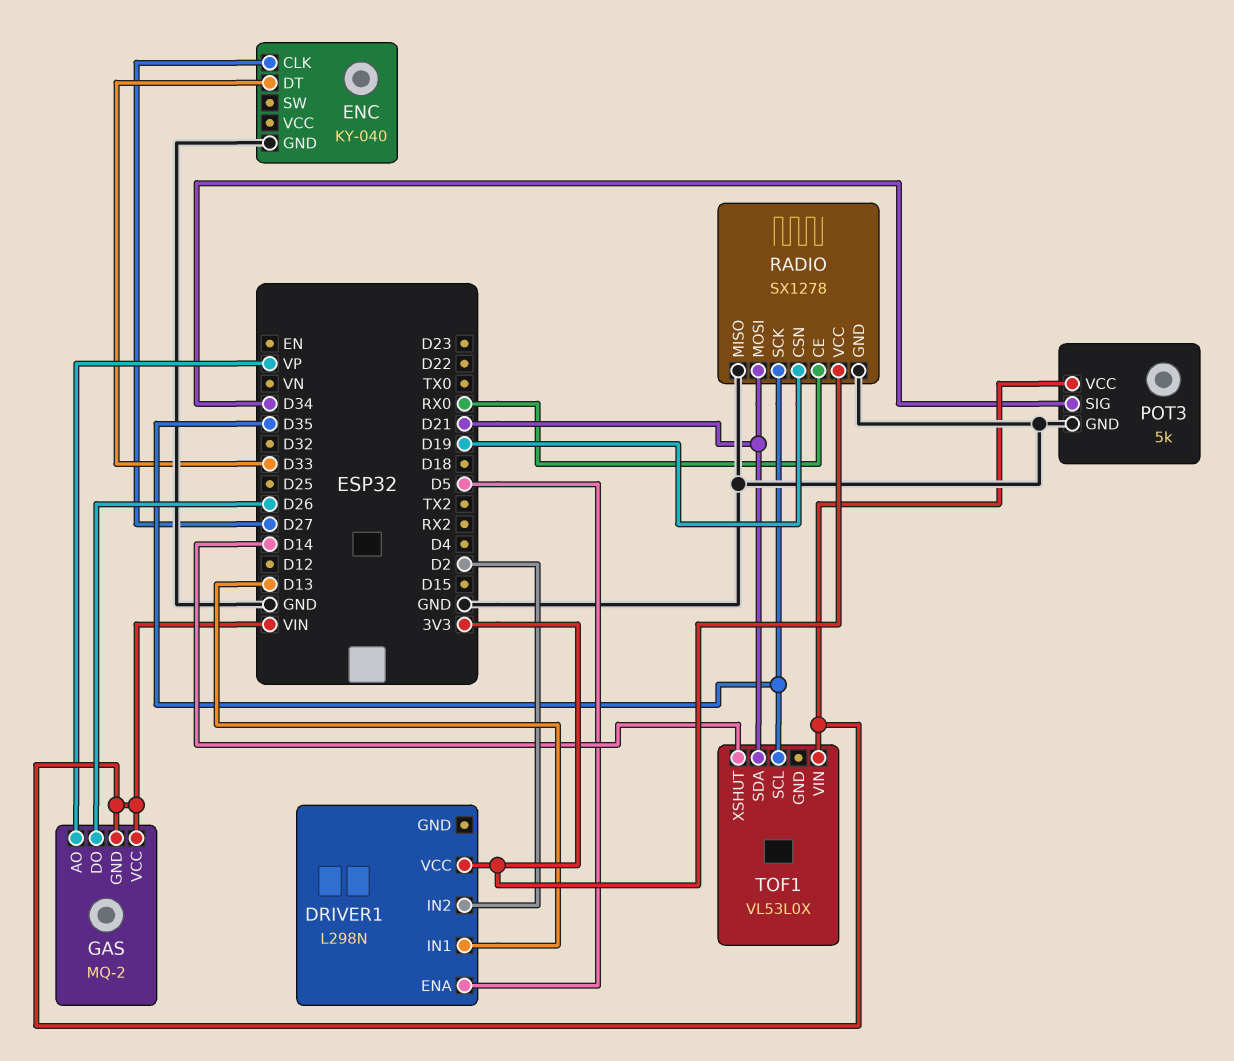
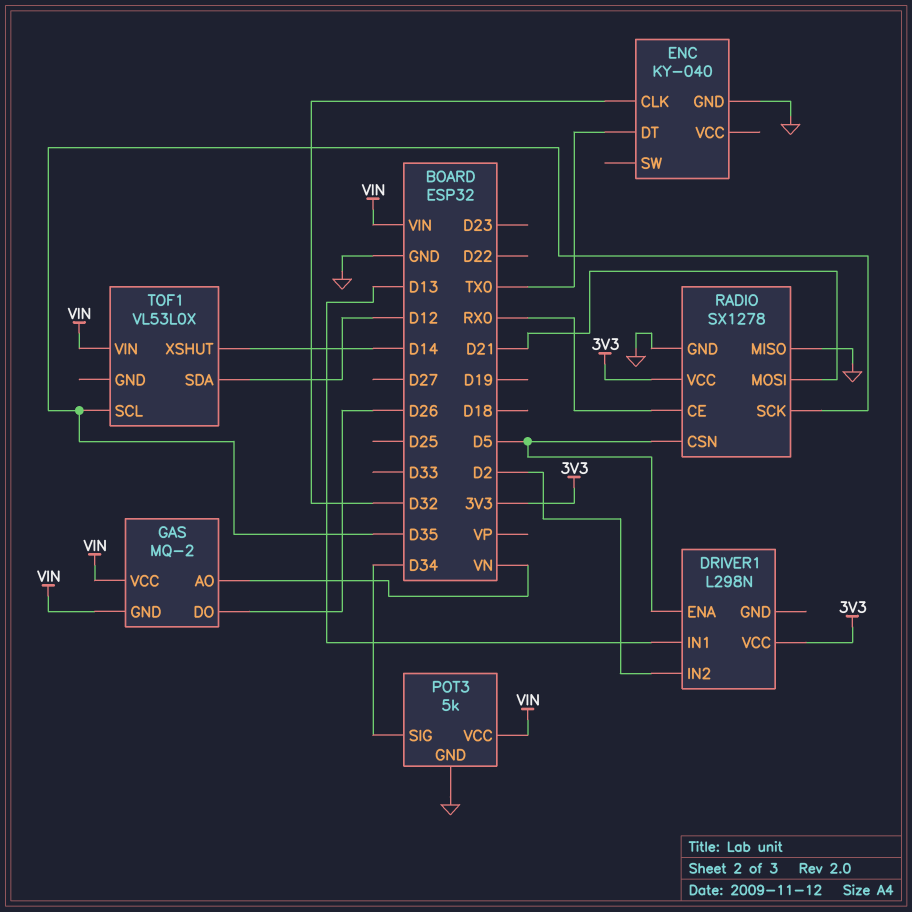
ENC pin CLK: D27 -> D32
ENC pin DT: D33 -> TX0
GAS pin AO: VP -> VN
RADIO pin CSN: D19 -> D5
TOF1 pin SDA: D21 -> D12

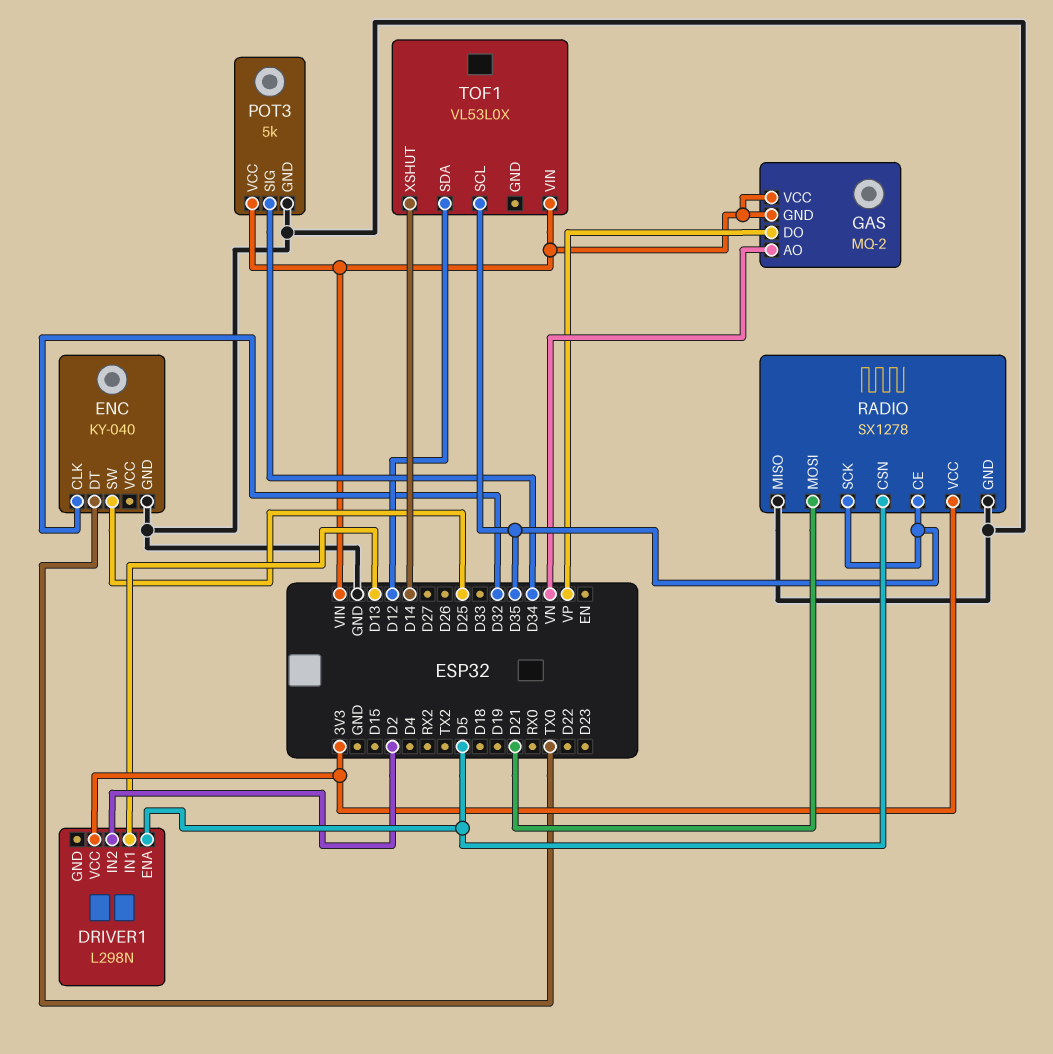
ENC pin SW: none -> D25
GAS pin DO: D26 -> VP
RADIO pin CE: RX0 -> D35

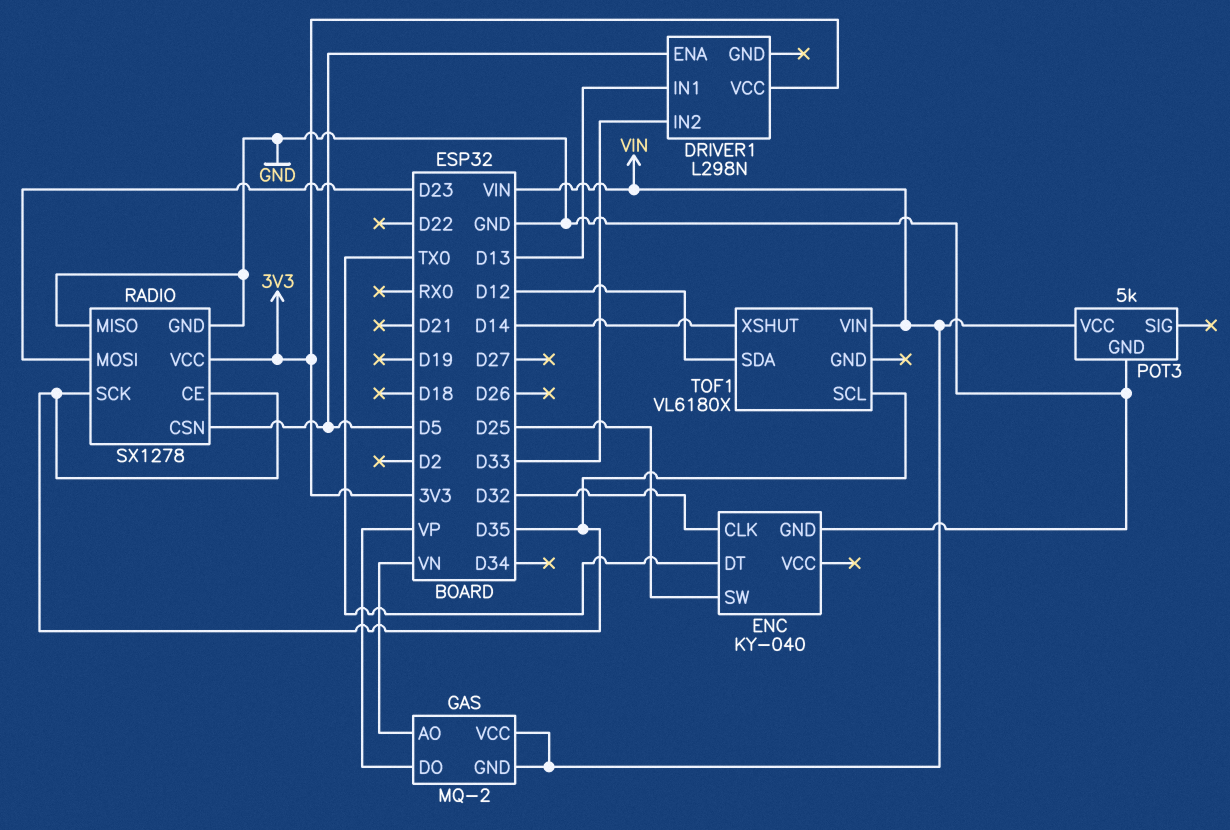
DRIVER1 pin IN2: D2 -> D33
POT3 pin SIG: D34 -> none
RADIO pin MOSI: D21 -> D23
TOF1: VL53L0X -> VL6180X

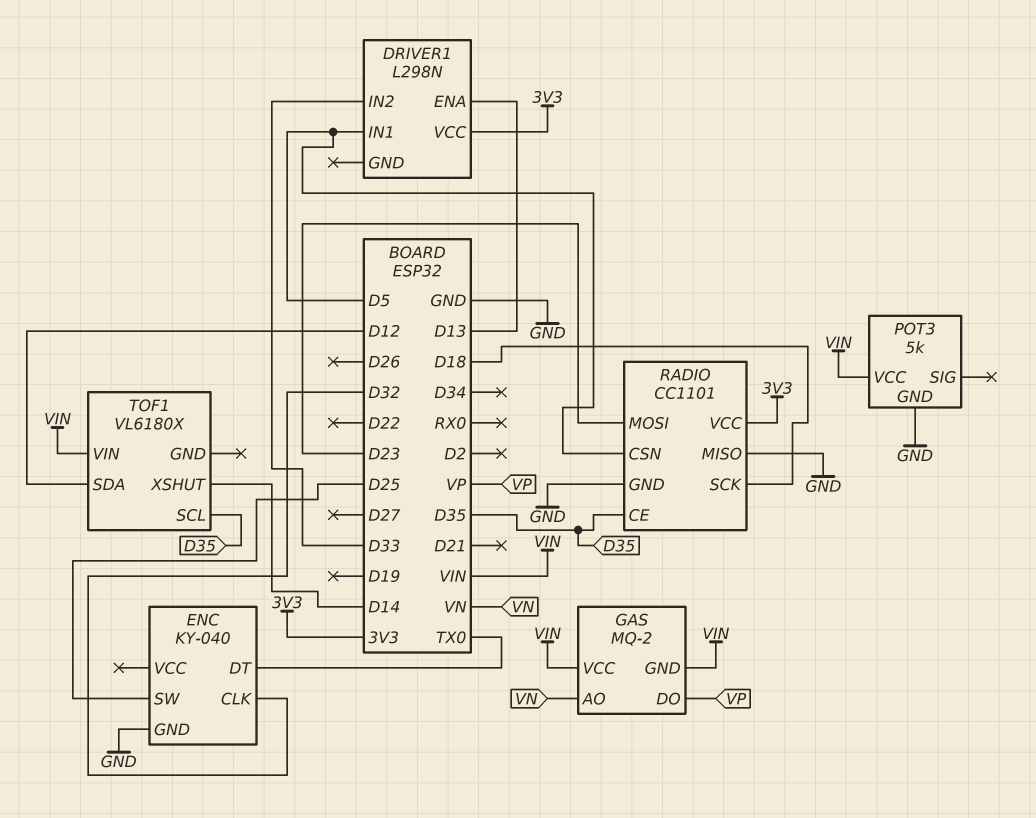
DRIVER1 pin ENA: D5 -> D13
DRIVER1 pin IN1: D13 -> D5
RADIO: SX1278 -> CC1101
RADIO pin SCK: D35 -> D18

